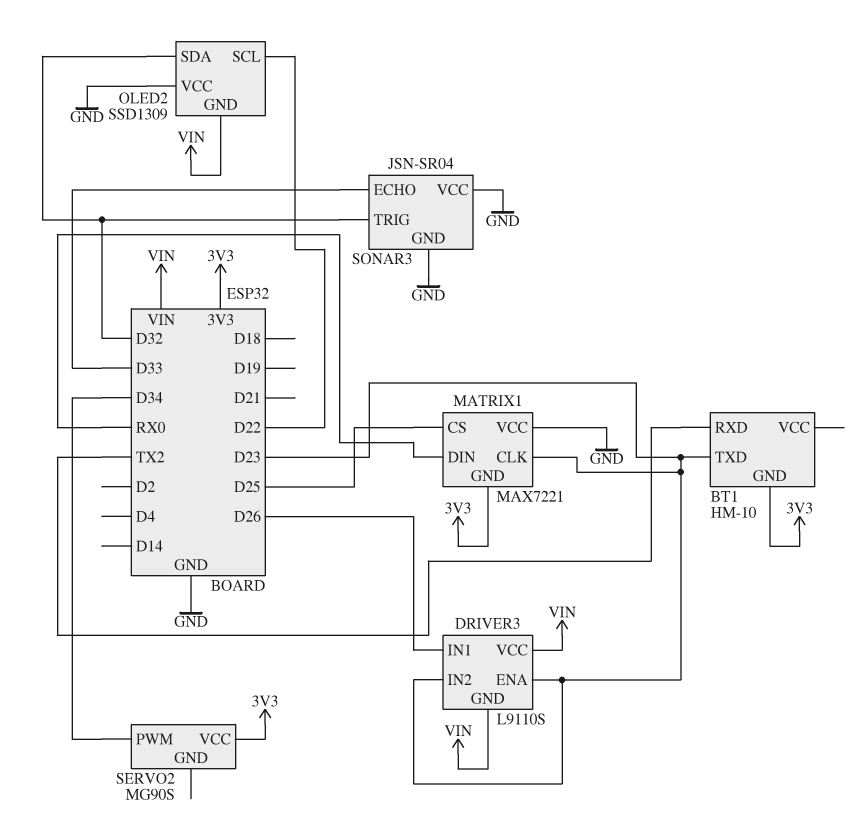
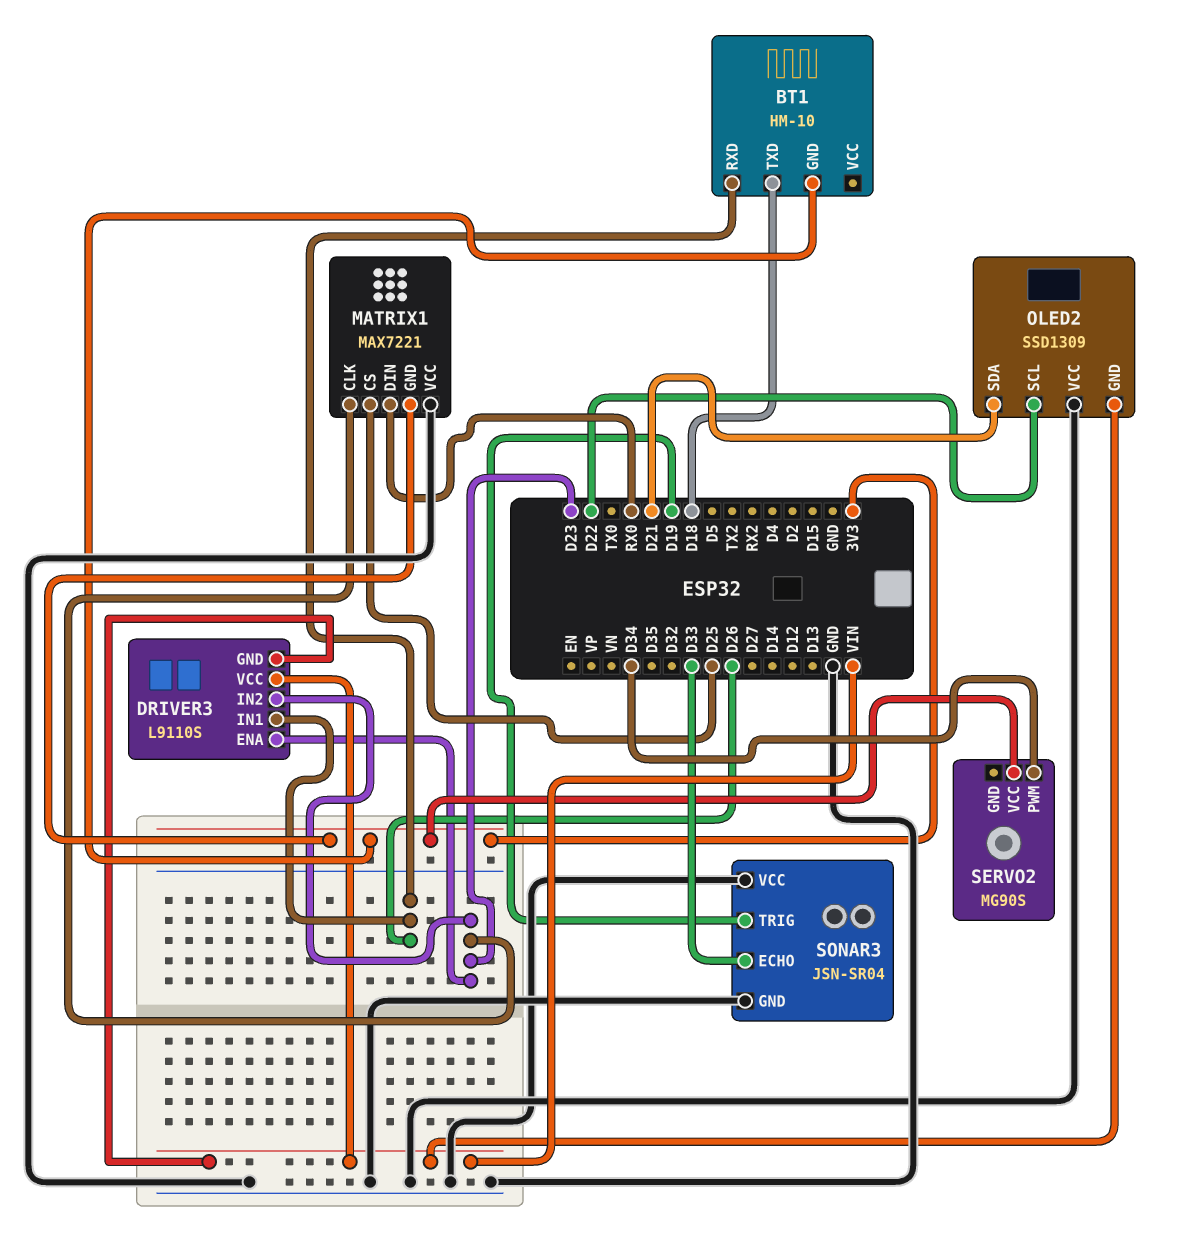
BT1 pin RXD: TX2 -> D26
BT1 pin TXD: D23 -> D18
OLED2 pin SDA: D32 -> D21
SONAR3 pin TRIG: D32 -> D19

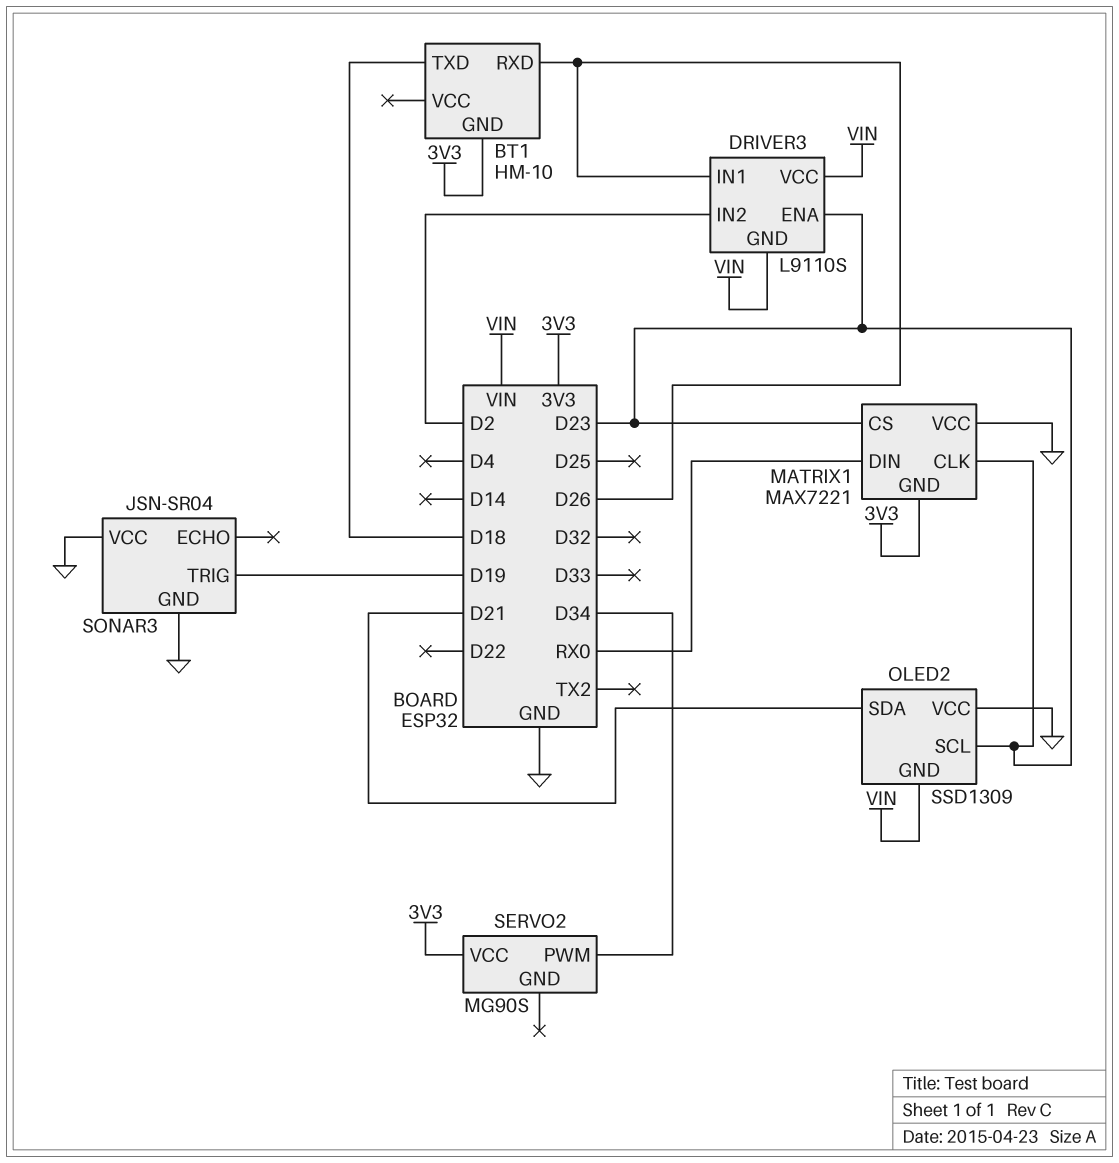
DRIVER3 pin IN2: D23 -> D2
MATRIX1 pin CS: D25 -> D23
OLED2 pin SCL: D22 -> D23
SONAR3 pin ECHO: D33 -> none

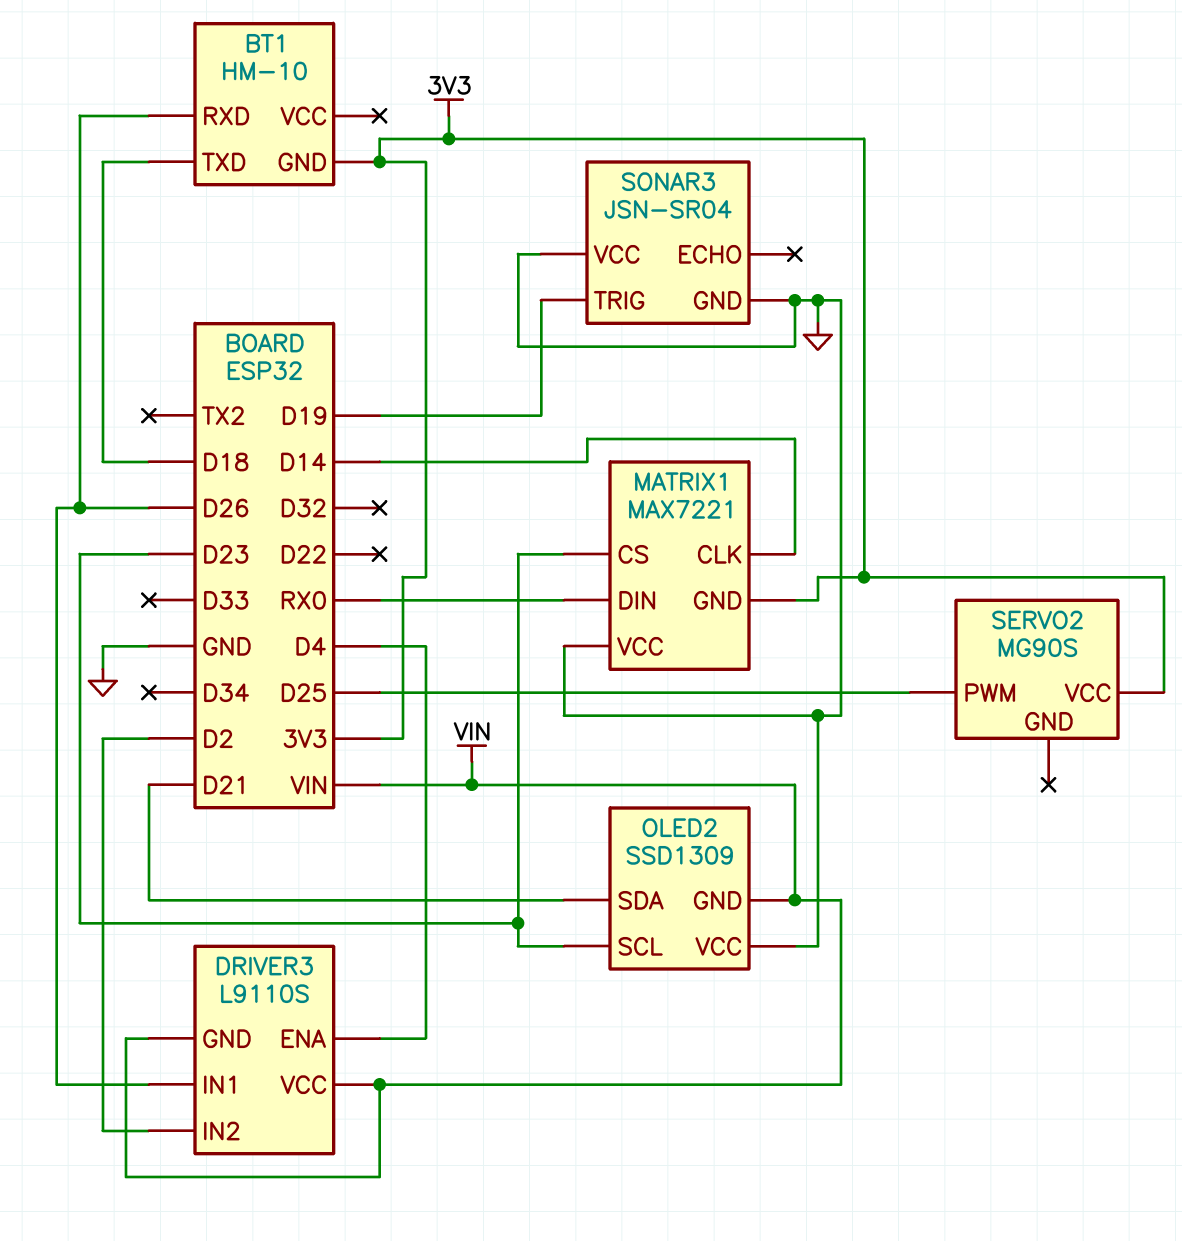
DRIVER3 pin ENA: D23 -> D4
MATRIX1 pin CLK: D23 -> D14
SERVO2 pin PWM: D34 -> D25

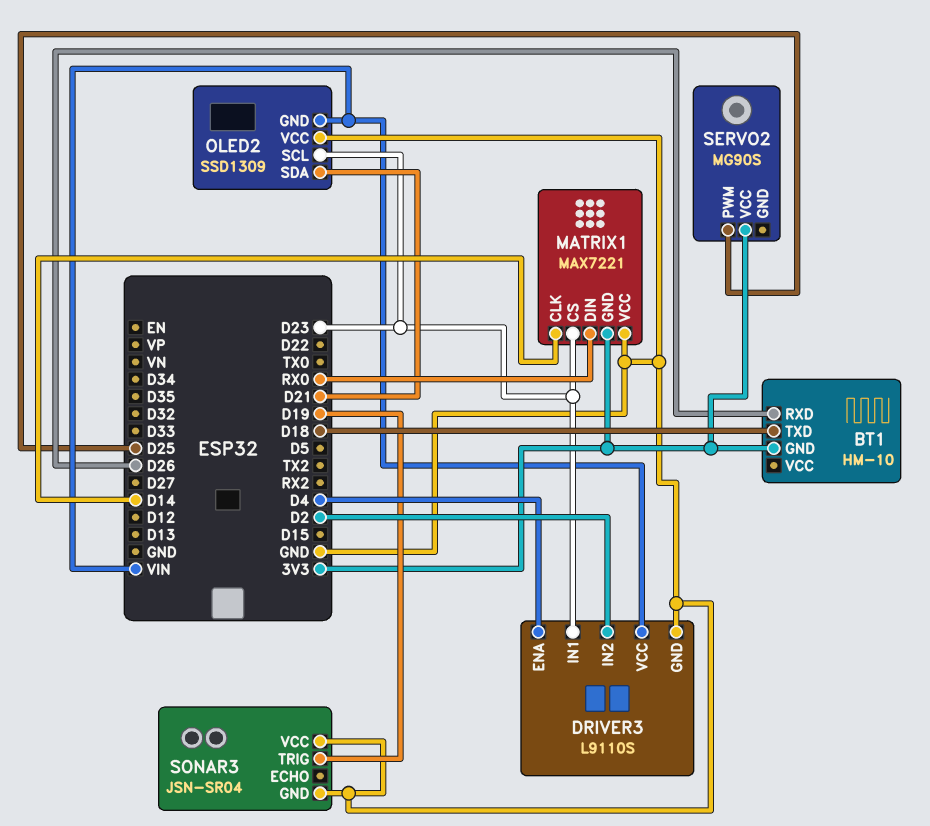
DRIVER3 pin GND: VIN -> GND
DRIVER3 pin IN1: D26 -> D23

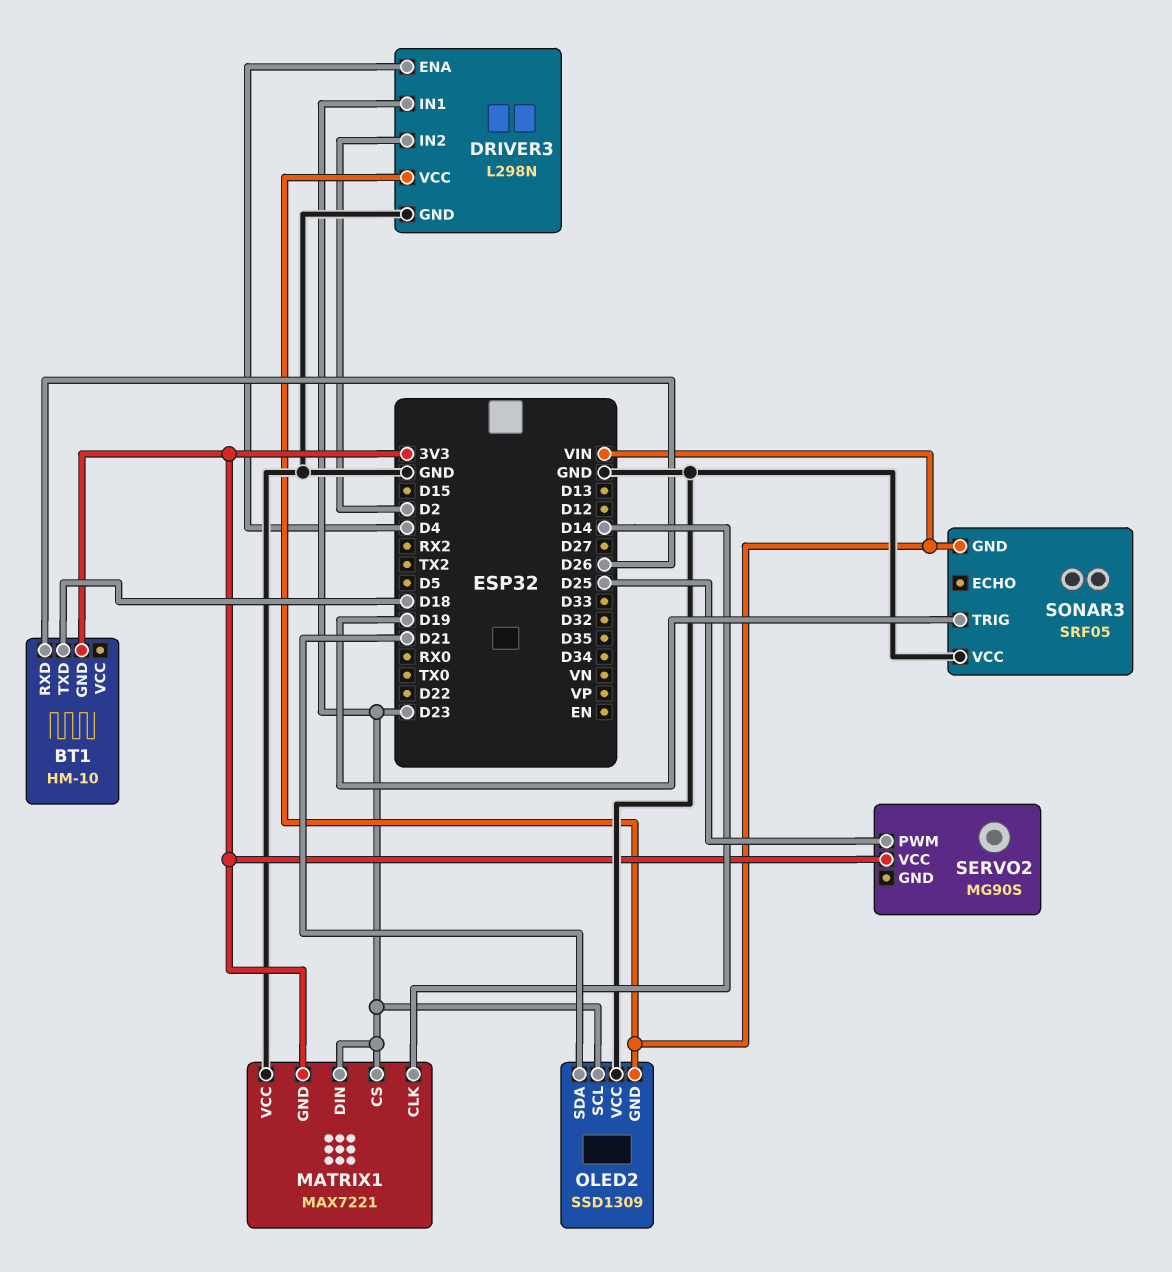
DRIVER3: L9110S -> L298N
MATRIX1 pin DIN: RX0 -> D23
SONAR3: JSN-SR04 -> SRF05
SONAR3 pin GND: GND -> VIN

